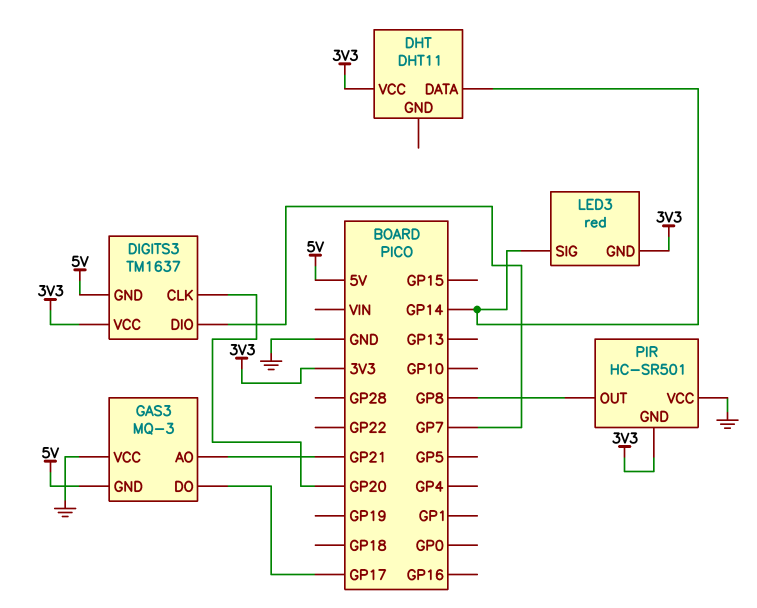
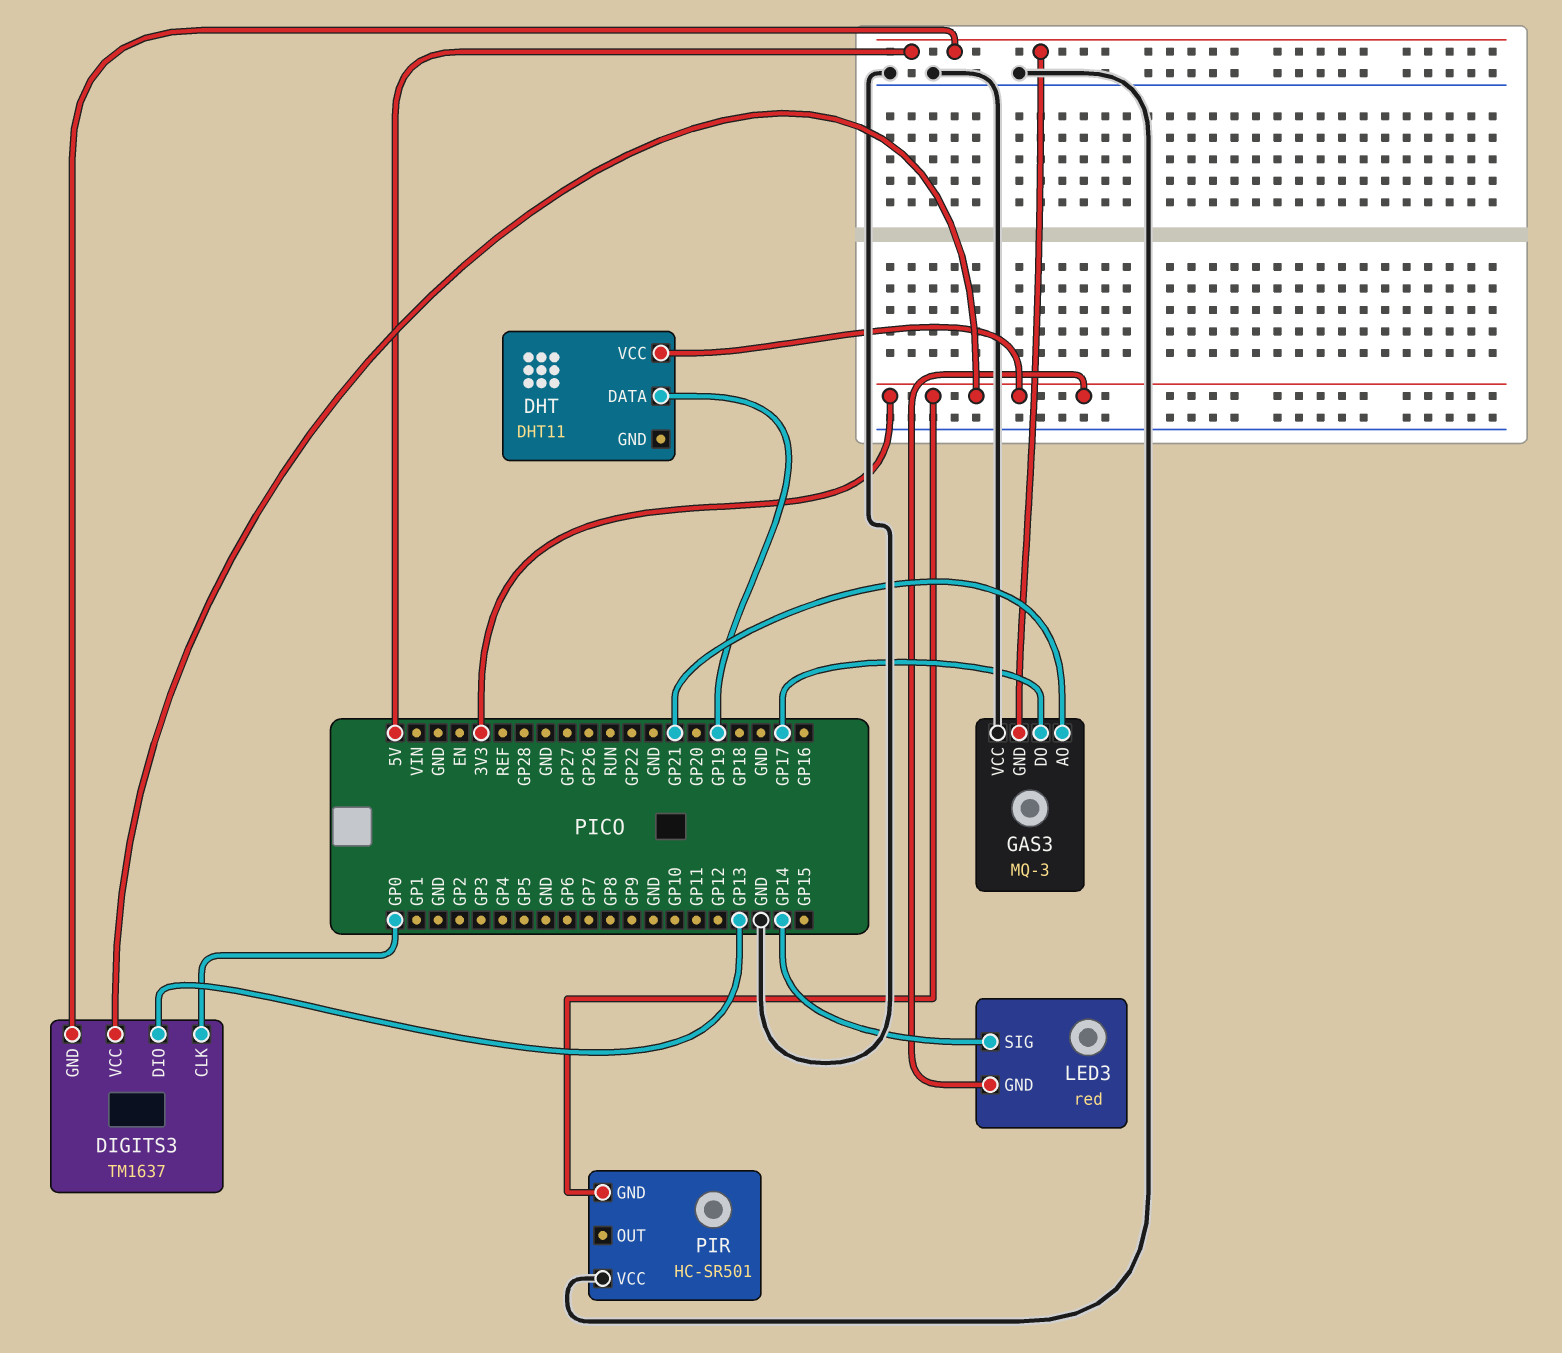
DHT pin DATA: GP14 -> GP19
DIGITS3 pin CLK: GP20 -> GP0
DIGITS3 pin DIO: GP7 -> GP13
PIR pin OUT: GP8 -> none

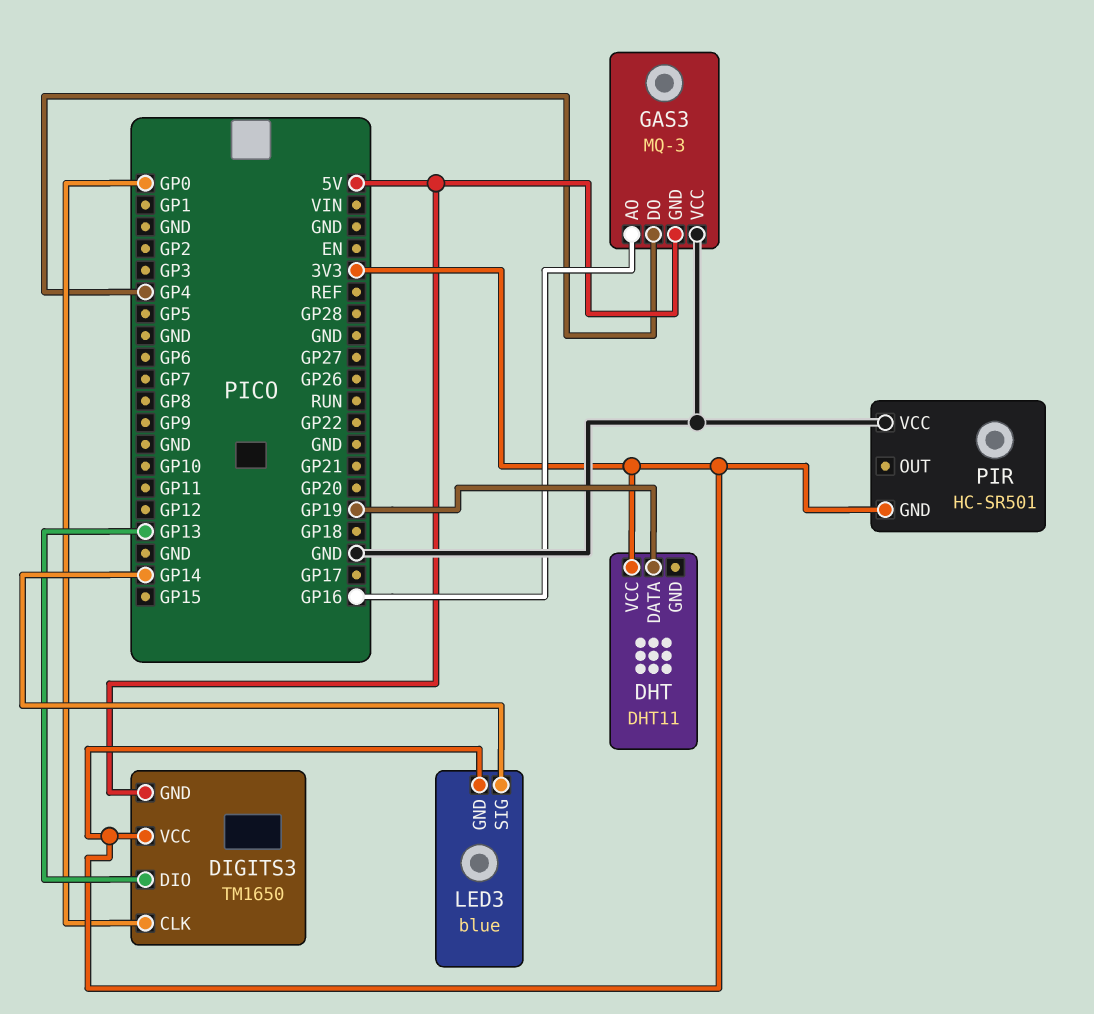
DIGITS3: TM1637 -> TM1650
GAS3 pin AO: GP21 -> GP16
GAS3 pin DO: GP17 -> GP4
LED3: red -> blue

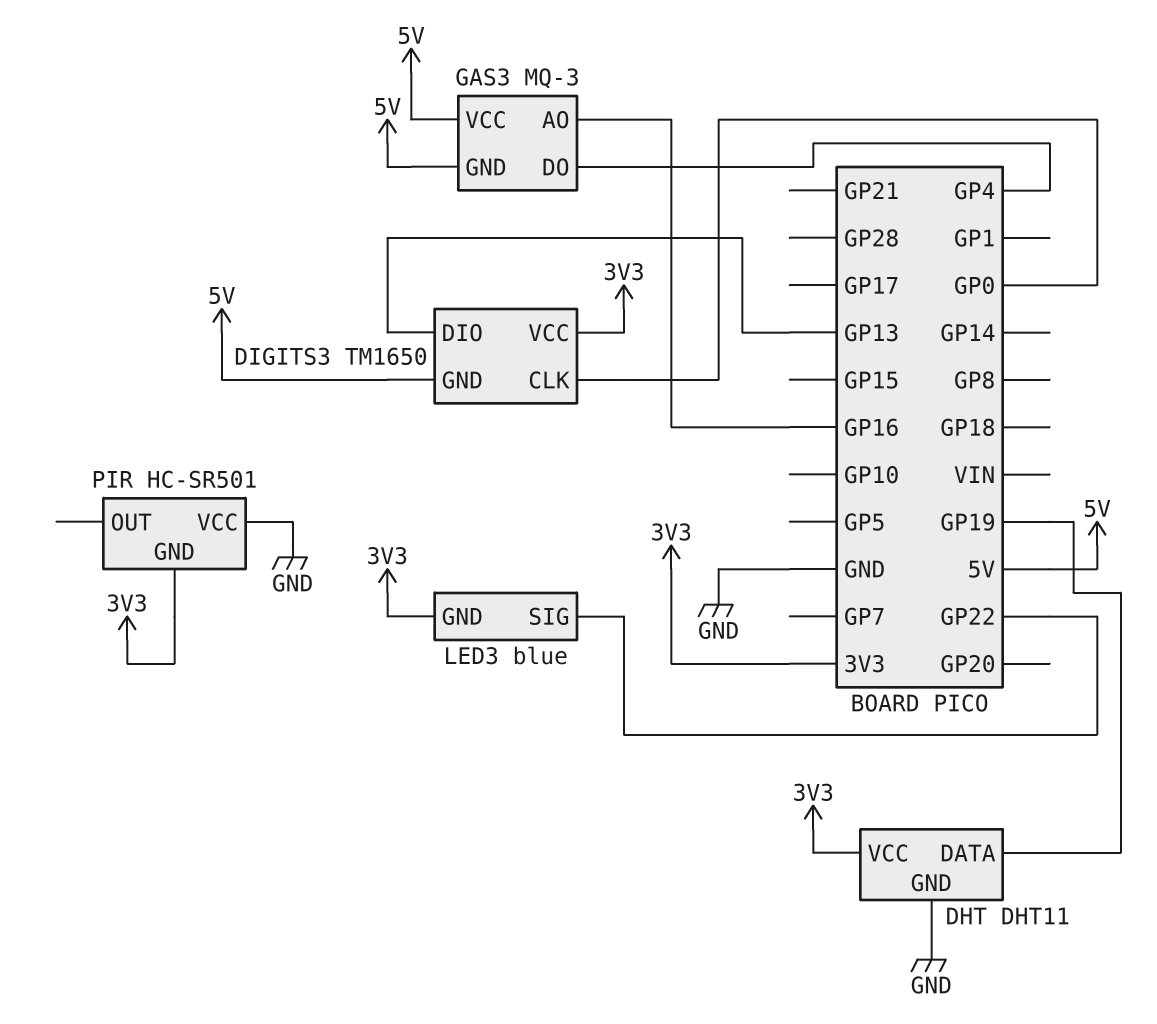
DHT pin GND: none -> GND
GAS3 pin VCC: GND -> 5V
LED3 pin SIG: GP14 -> GP22

